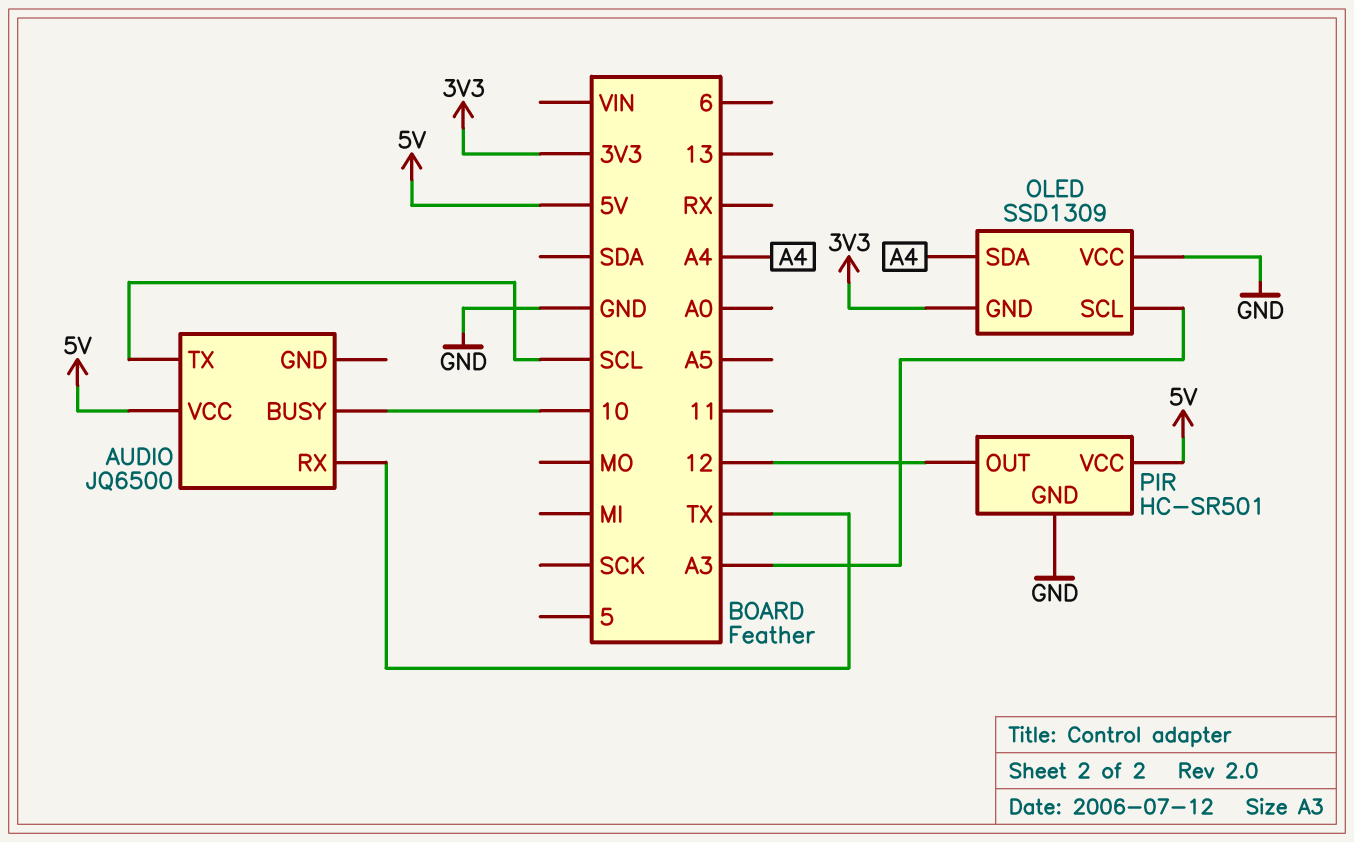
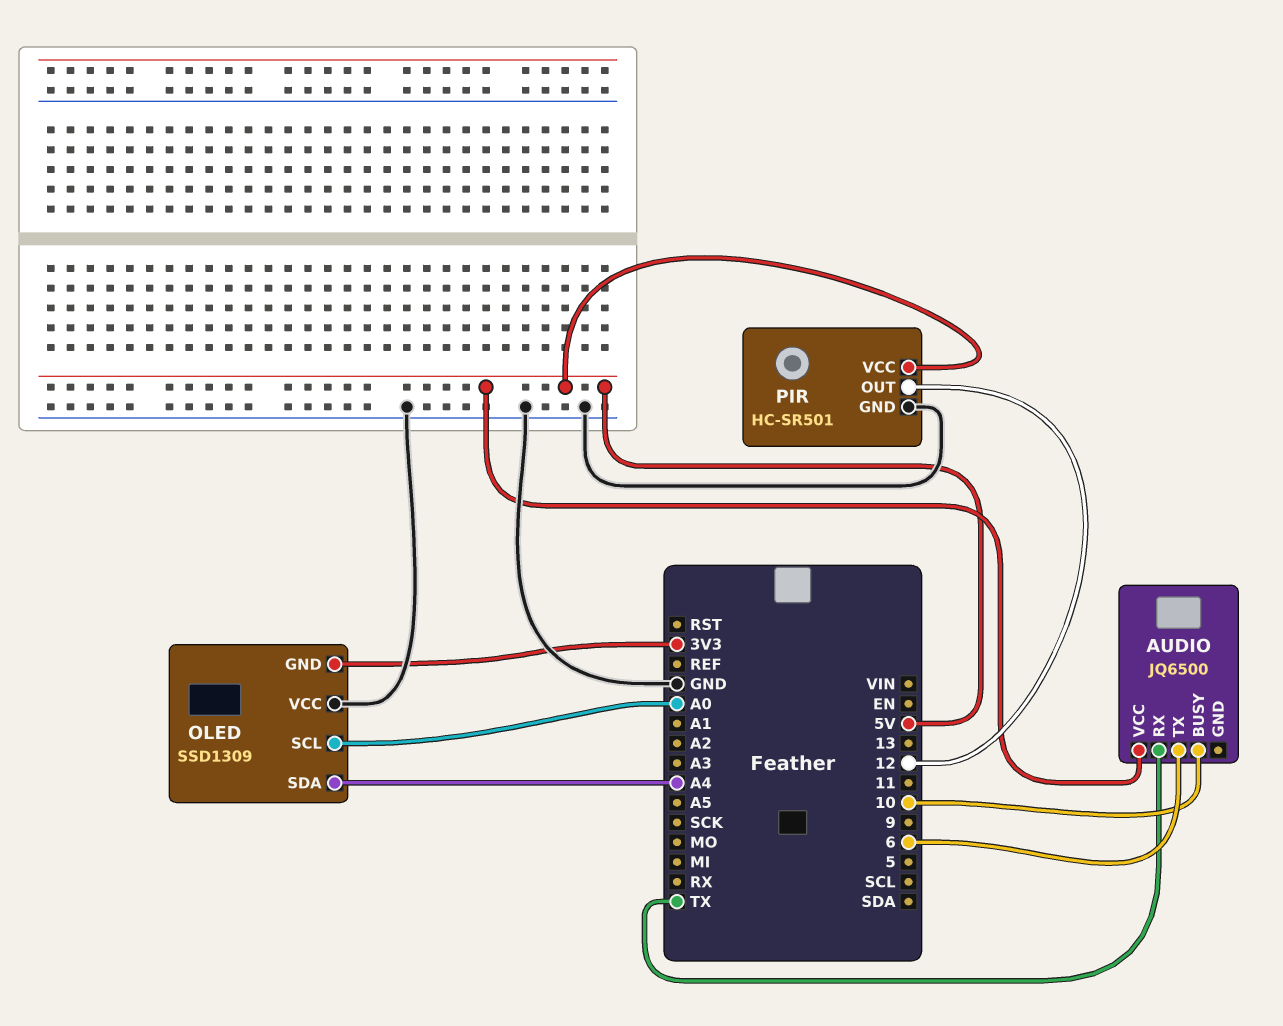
AUDIO pin TX: SCL -> 6
OLED pin SCL: A3 -> A0

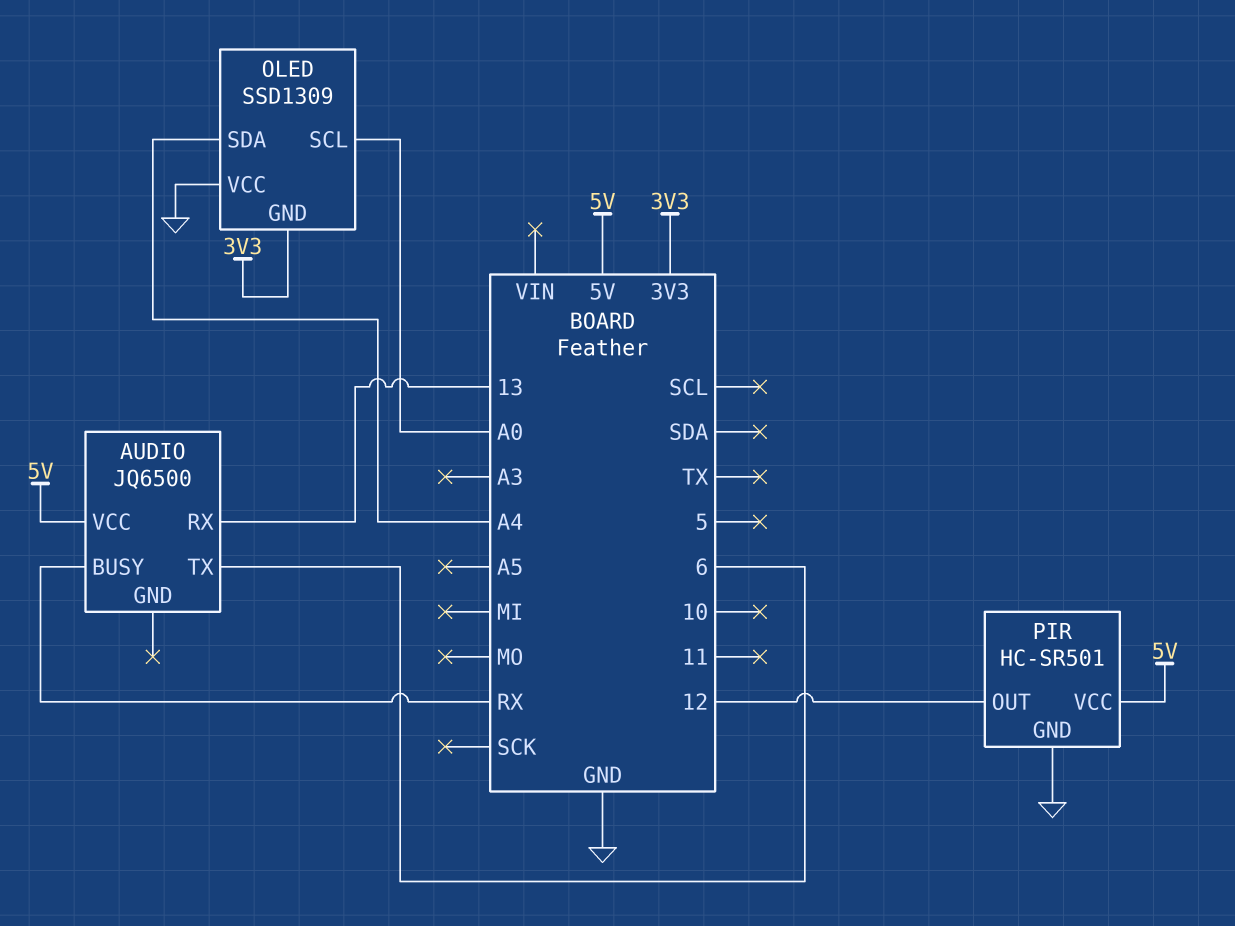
AUDIO pin BUSY: 10 -> RX
AUDIO pin RX: TX -> 13

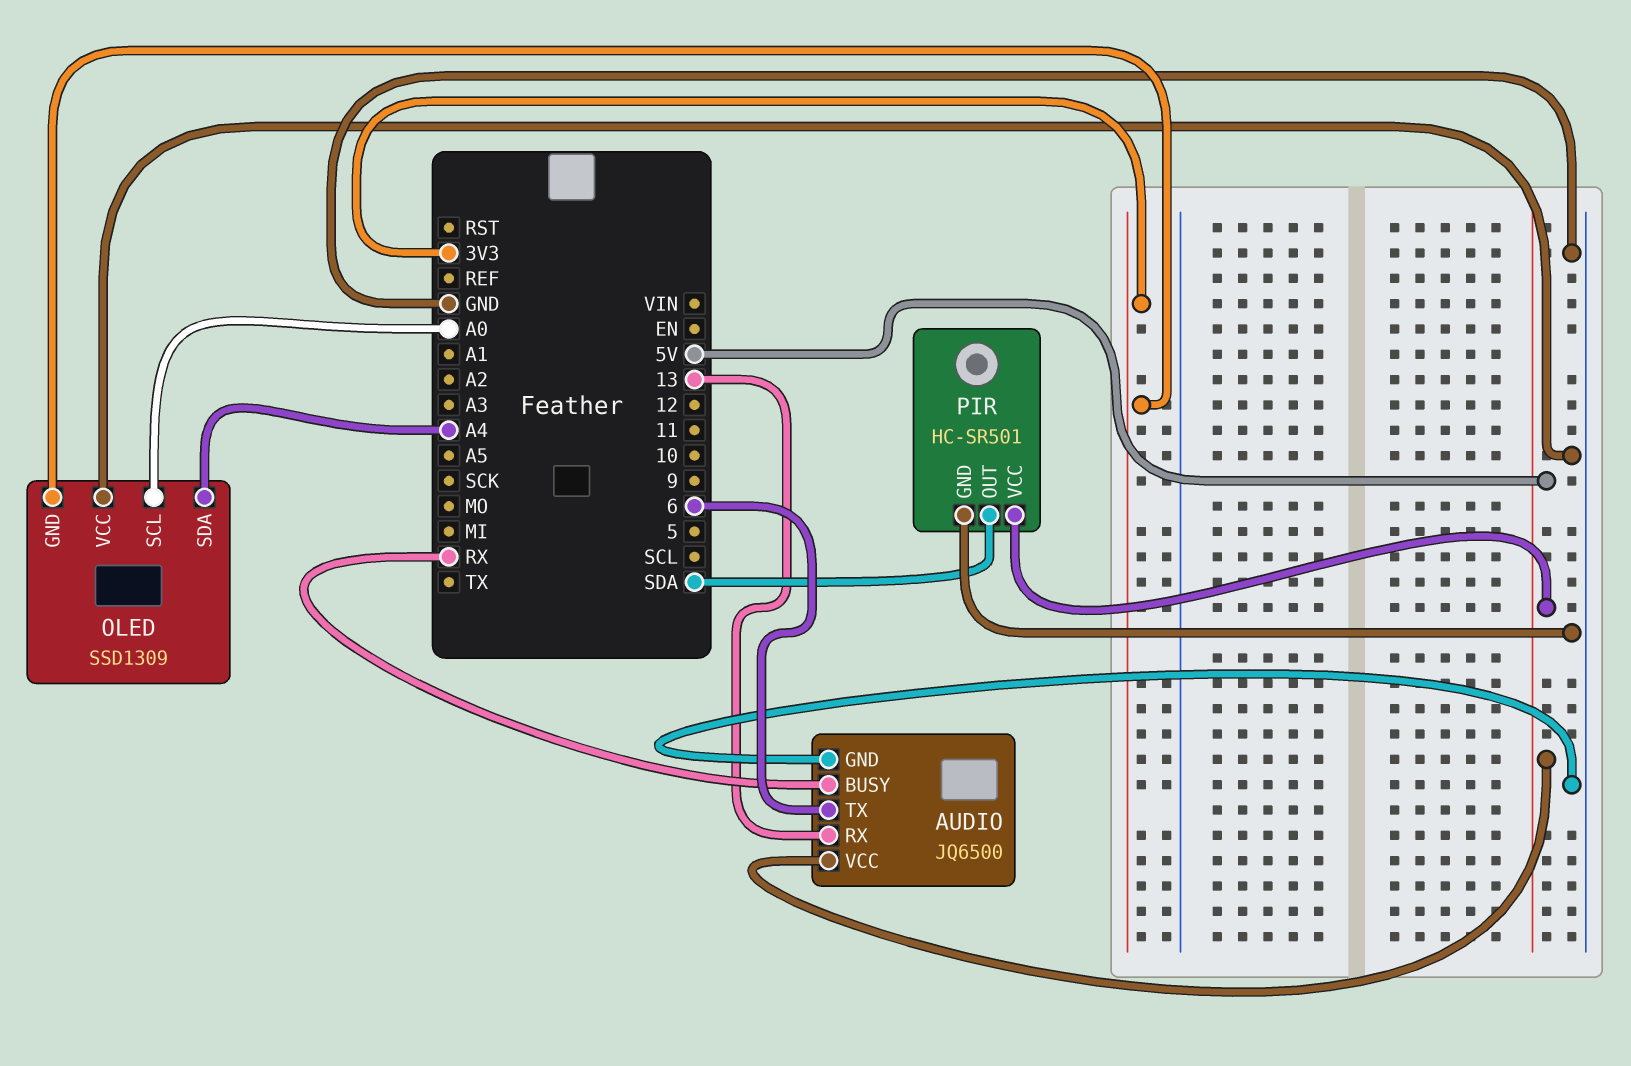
AUDIO pin GND: none -> GND
PIR pin OUT: 12 -> SDA

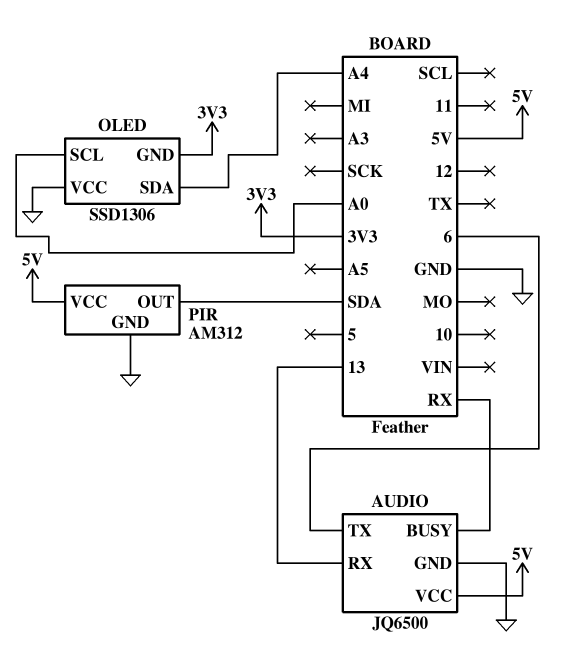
OLED: SSD1309 -> SSD1306
PIR: HC-SR501 -> AM312

